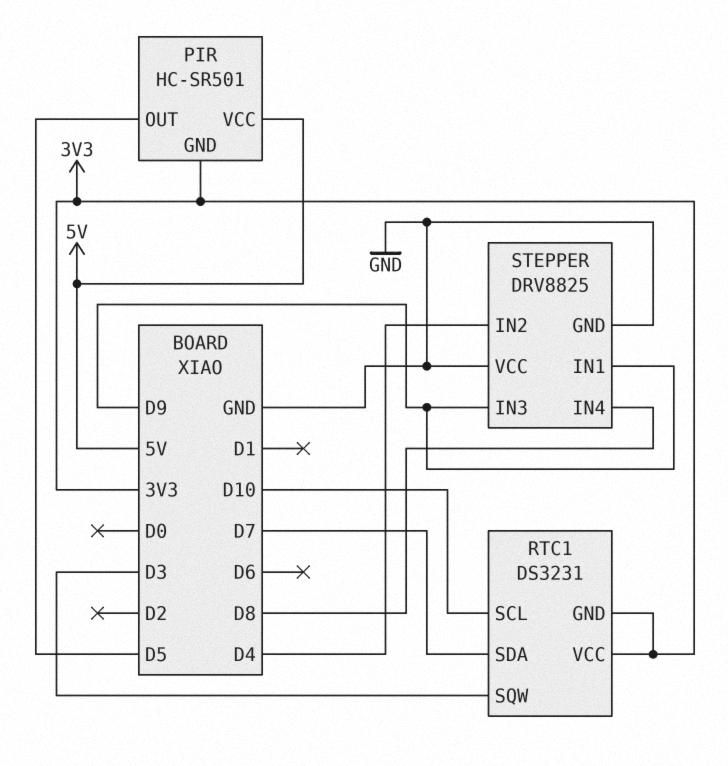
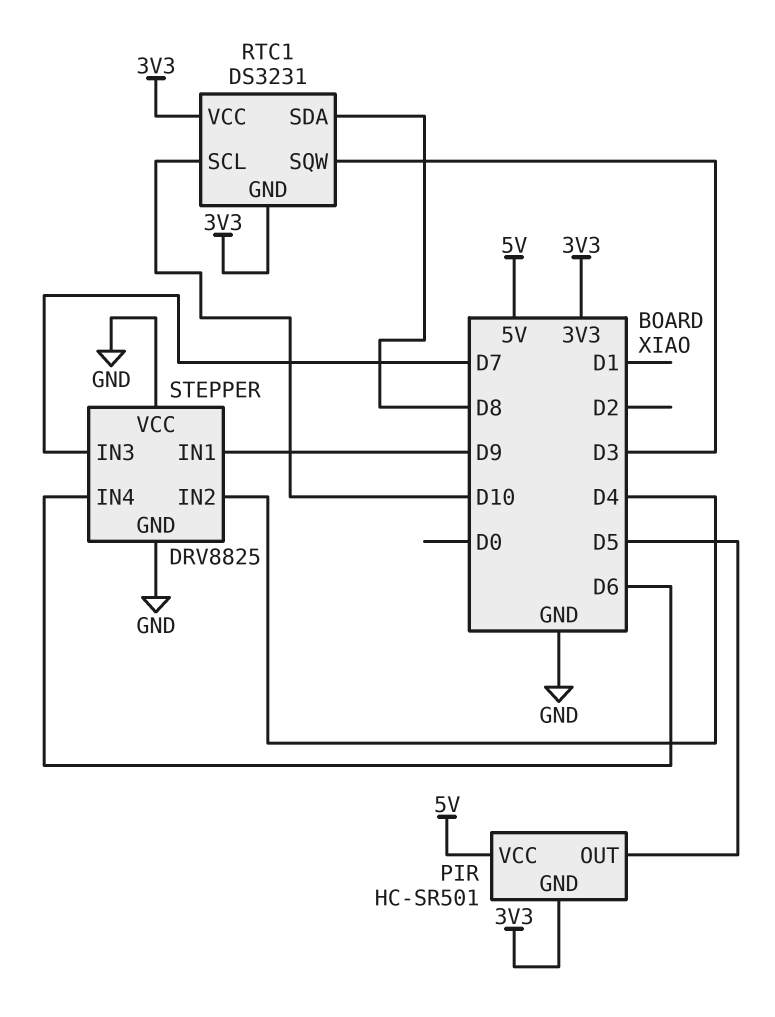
RTC1 pin SDA: D7 -> D8
STEPPER pin IN3: D9 -> D7
STEPPER pin IN4: D8 -> D6

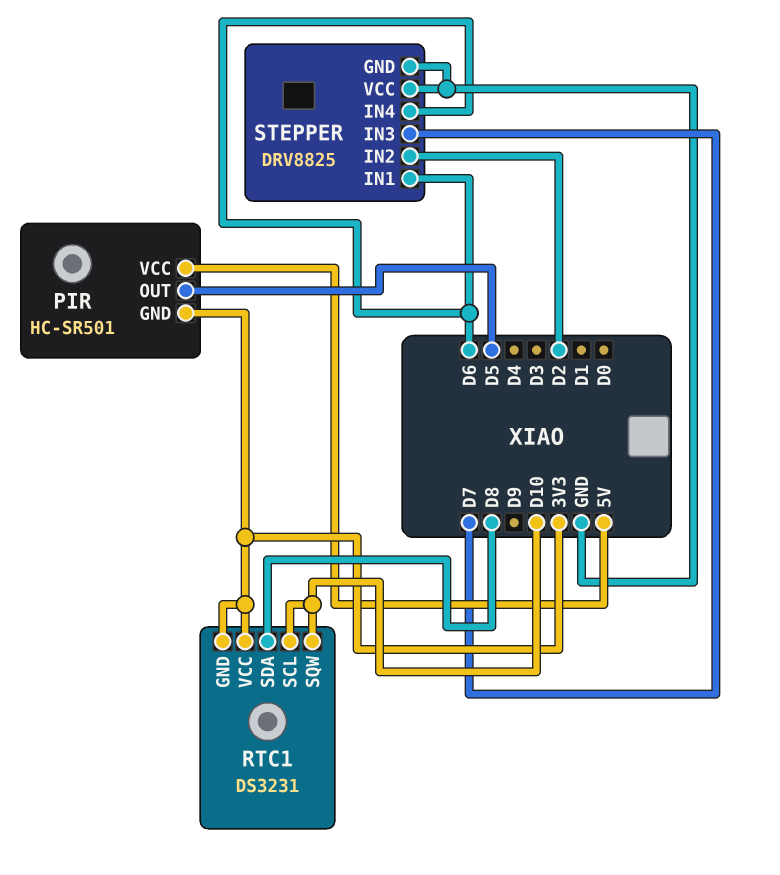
RTC1 pin SQW: D3 -> D10
STEPPER pin IN1: D9 -> D6
STEPPER pin IN2: D4 -> D2

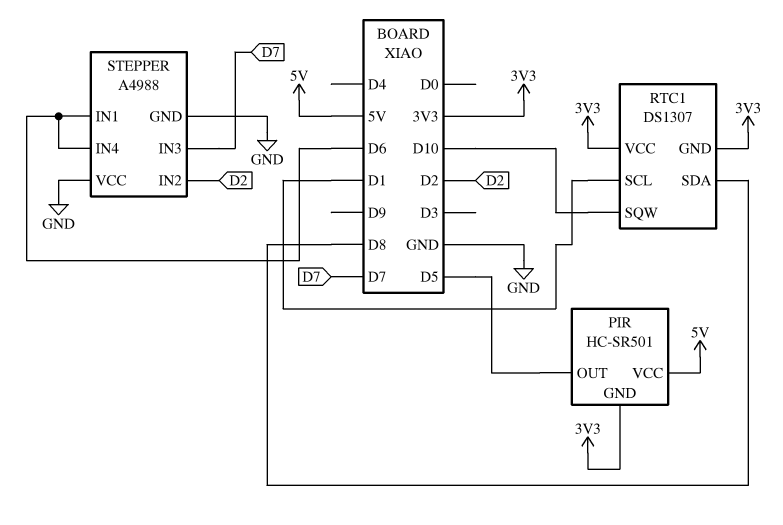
RTC1: DS3231 -> DS1307
RTC1 pin SCL: D10 -> D1
STEPPER: DRV8825 -> A4988

